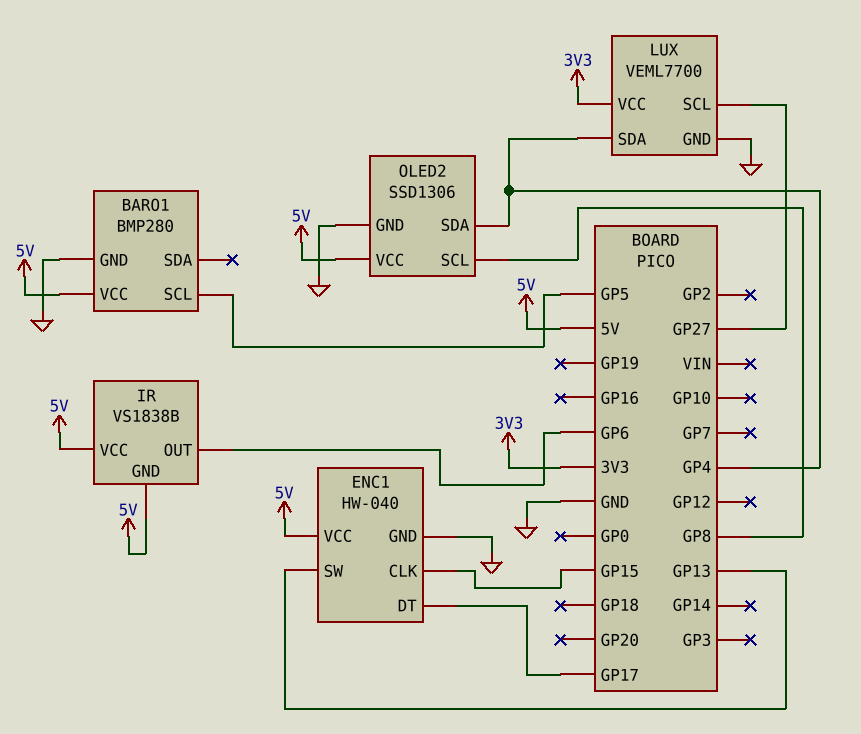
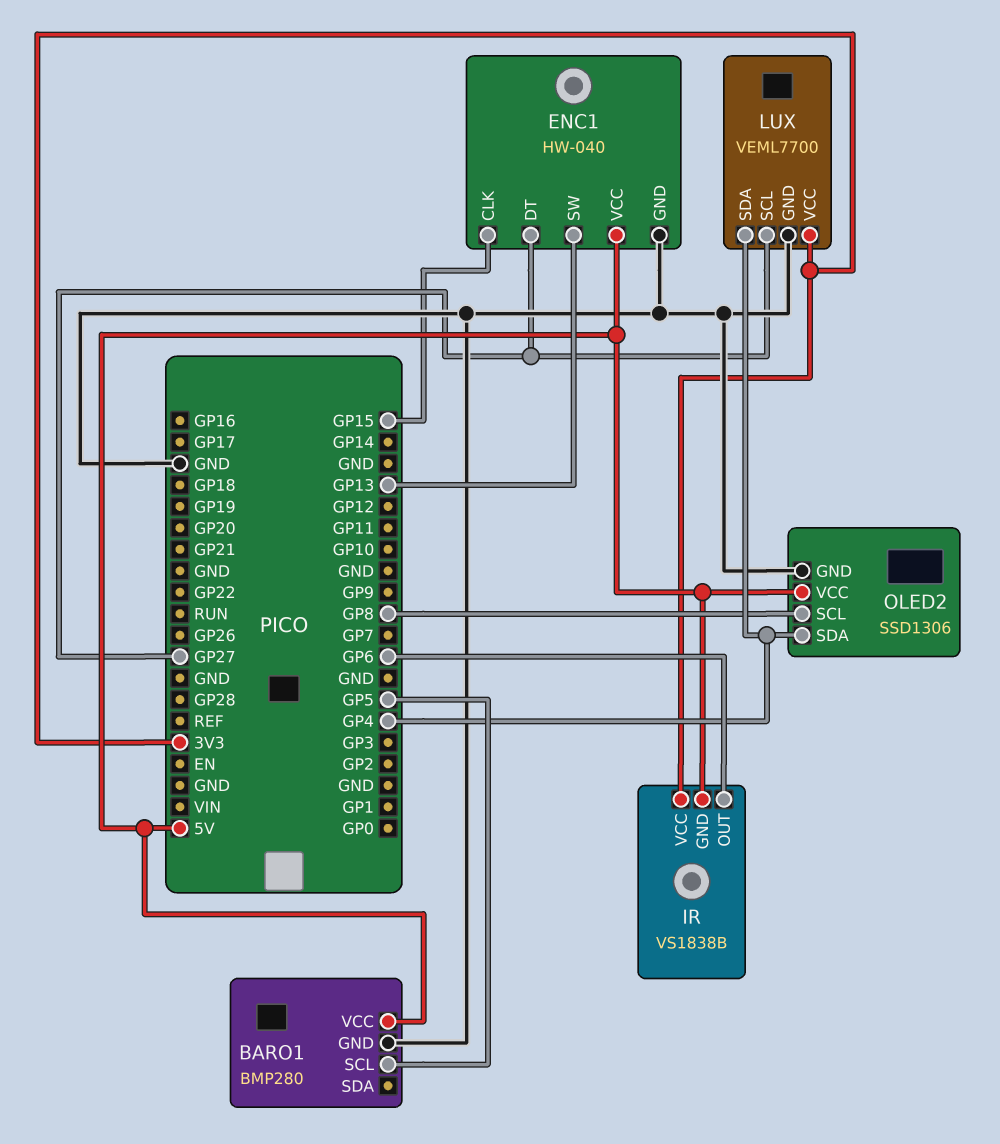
ENC1 pin DT: GP17 -> GP27
IR pin VCC: 5V -> 3V3

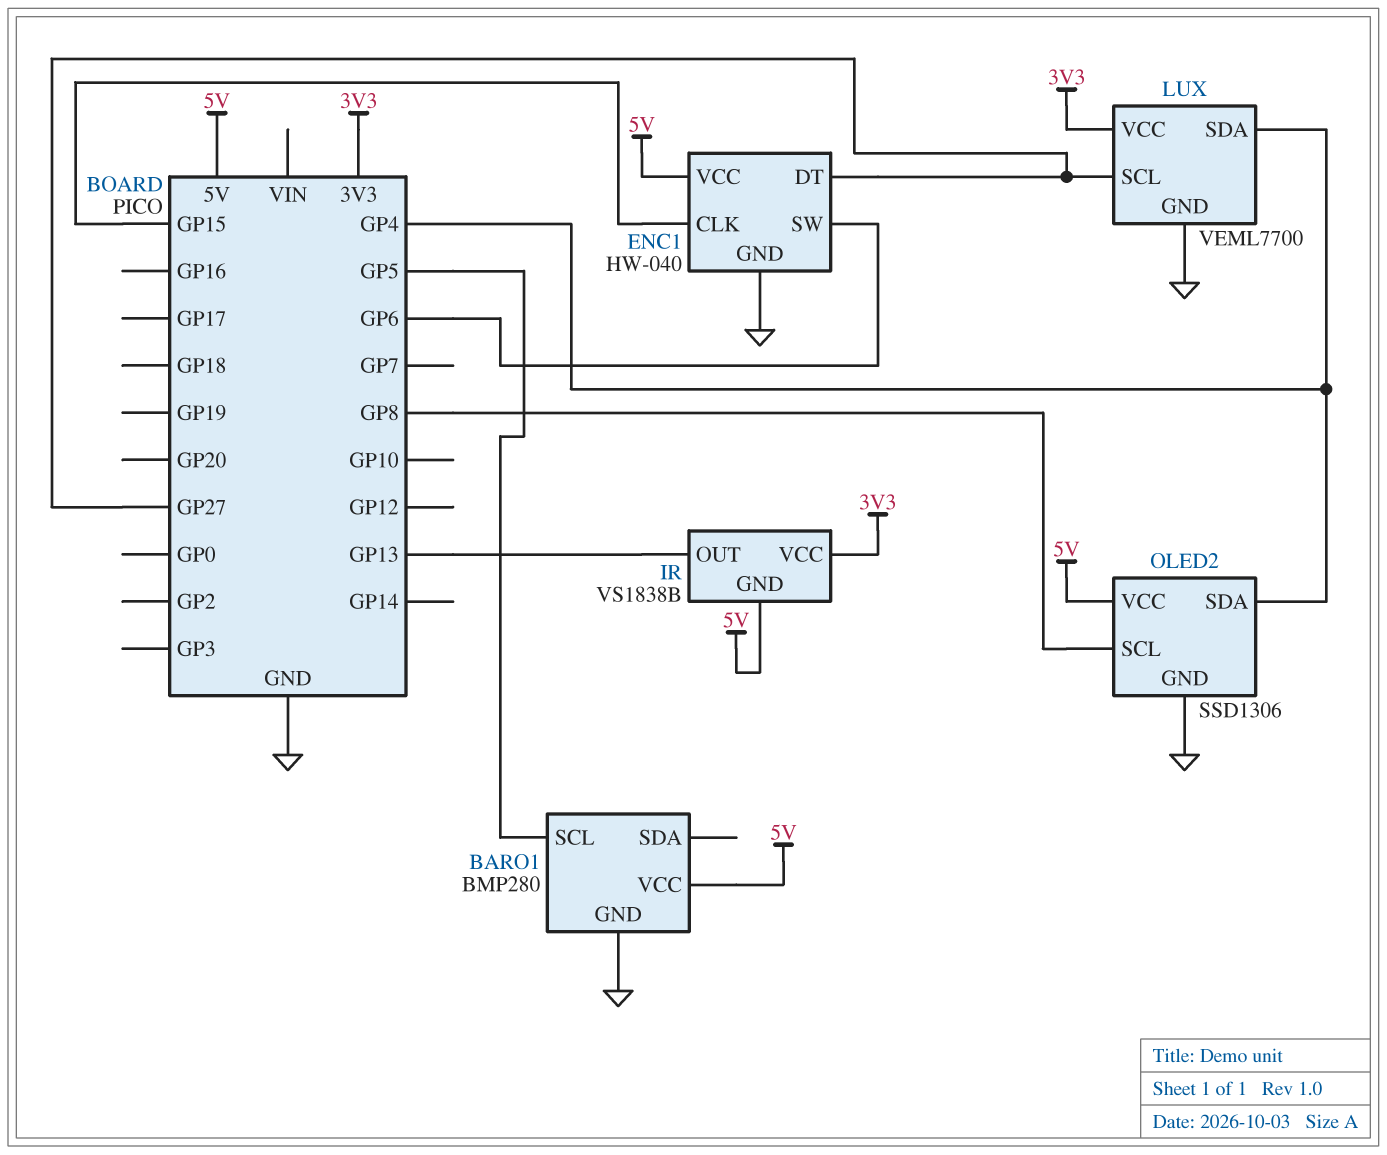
ENC1 pin SW: GP13 -> GP6
IR pin OUT: GP6 -> GP13

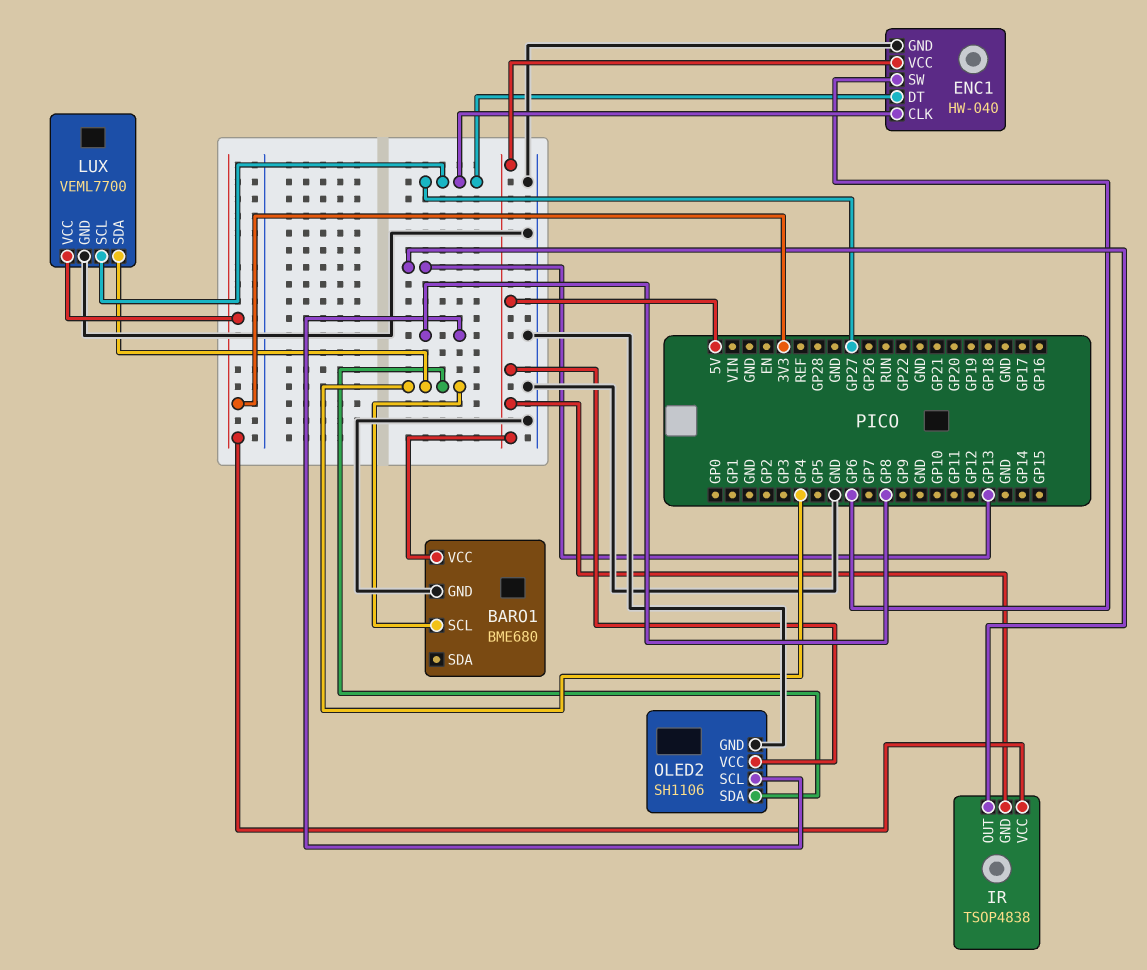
BARO1: BMP280 -> BME680
BARO1 pin SCL: GP5 -> GP4
ENC1 pin CLK: GP15 -> GP27
IR: VS1838B -> TSOP4838
OLED2: SSD1306 -> SH1106

